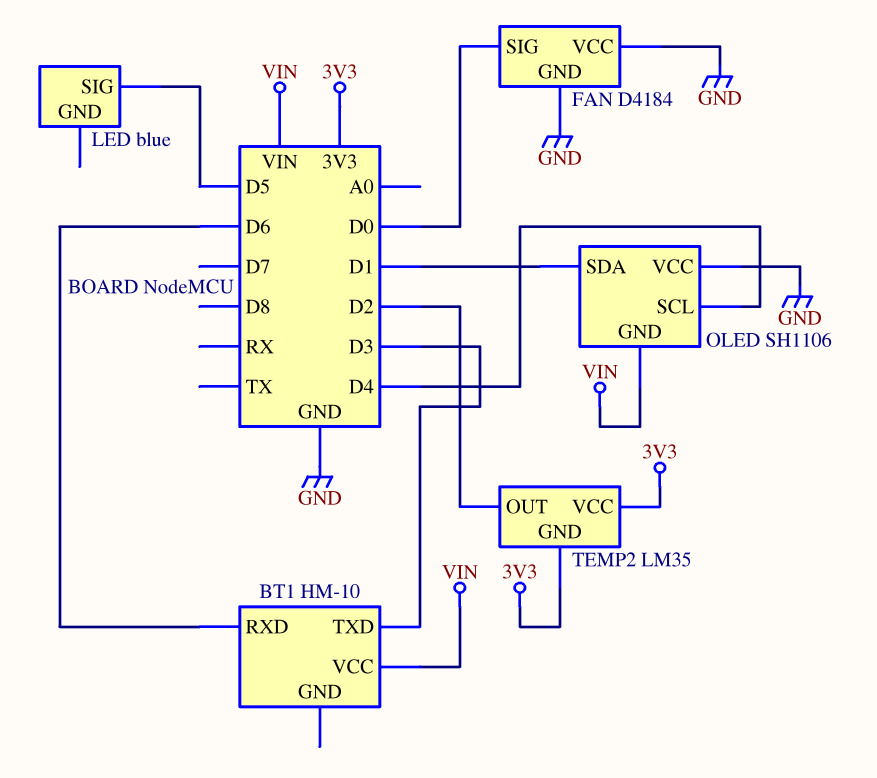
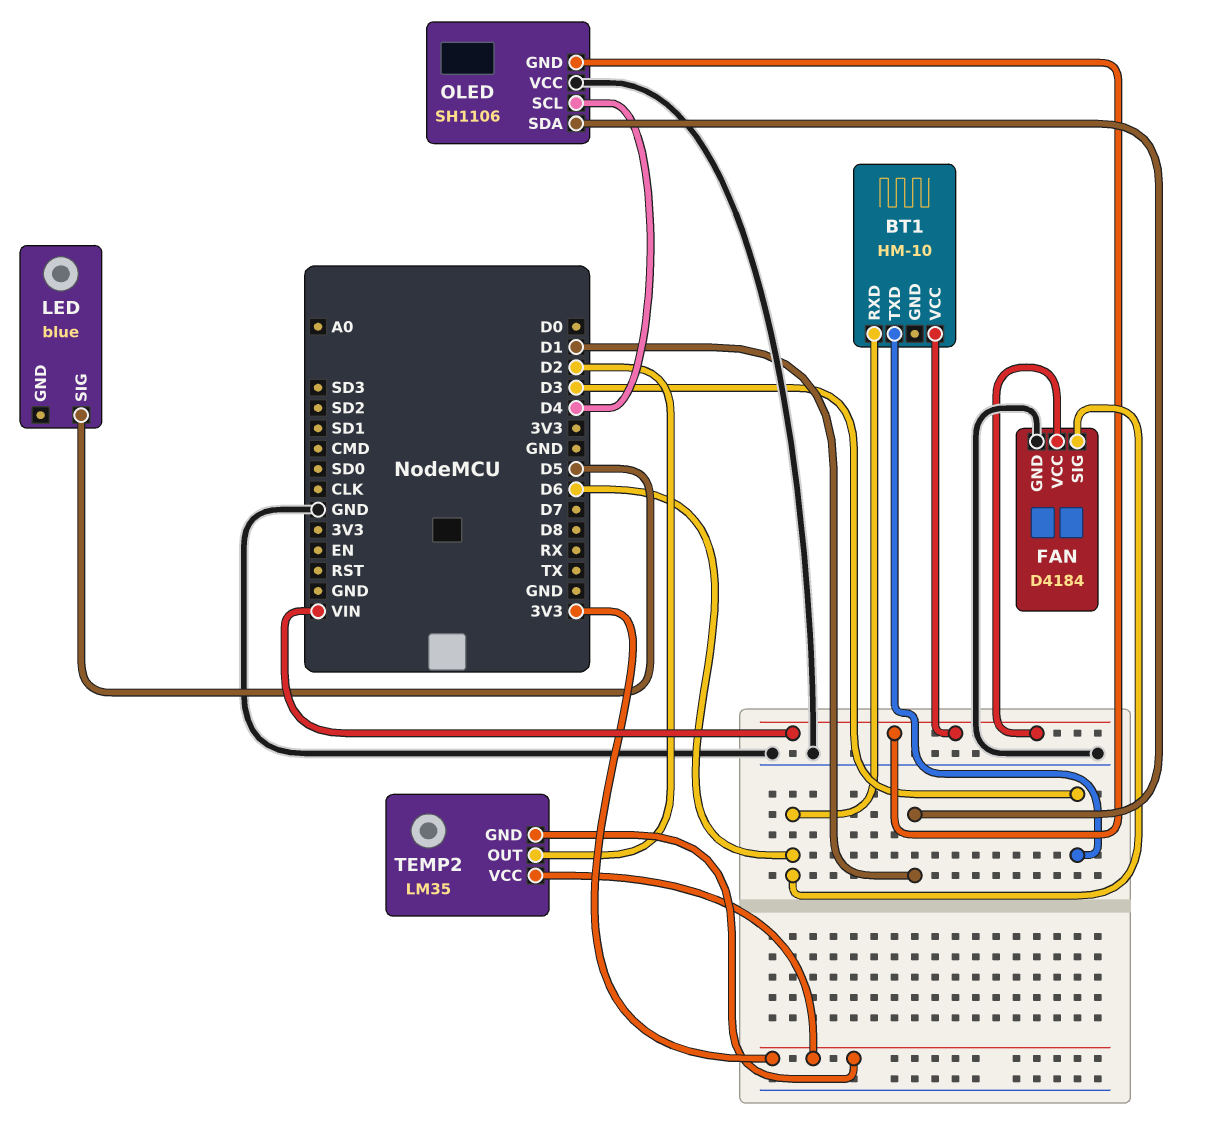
FAN pin SIG: D0 -> D6
FAN pin VCC: GND -> VIN

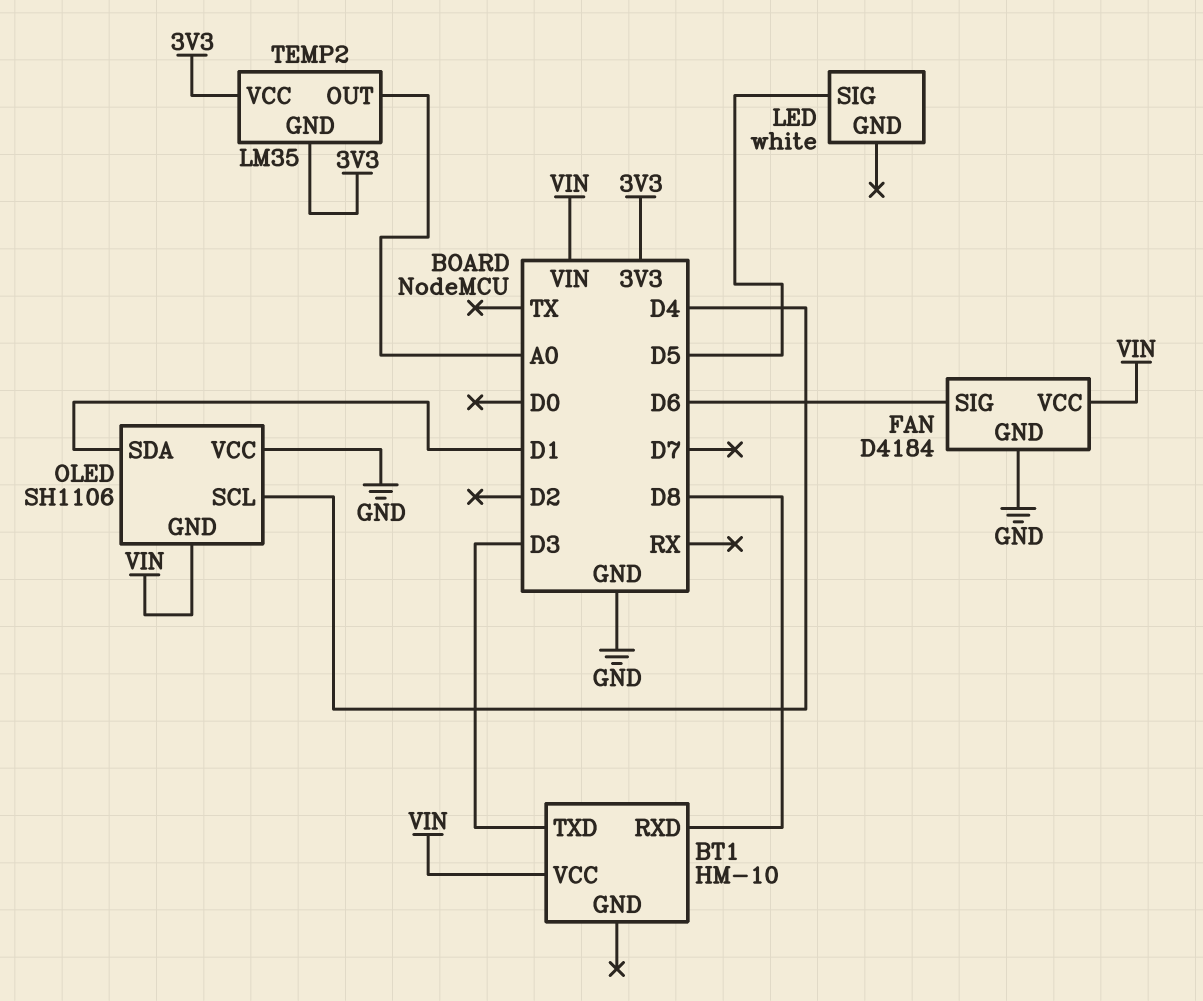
BT1 pin RXD: D6 -> D8
LED: blue -> white
TEMP2 pin OUT: D2 -> A0

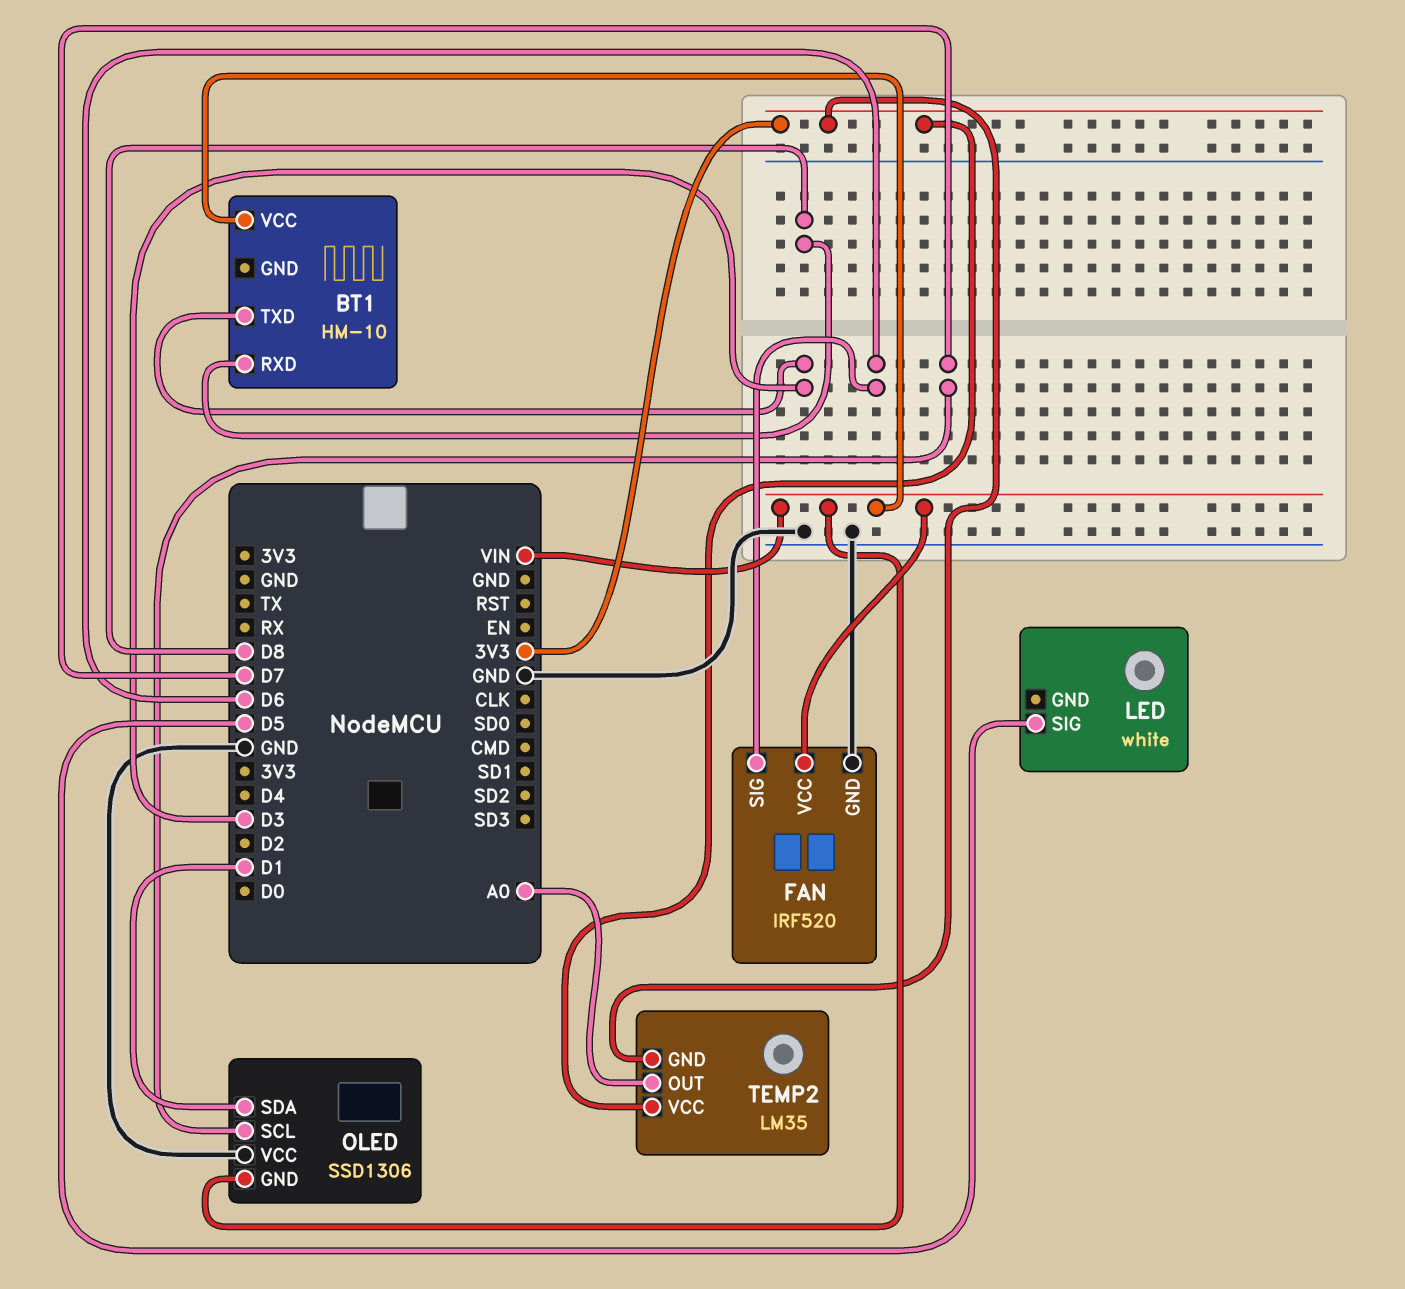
FAN: D4184 -> IRF520
OLED: SH1106 -> SSD1306
OLED pin SCL: D4 -> D7

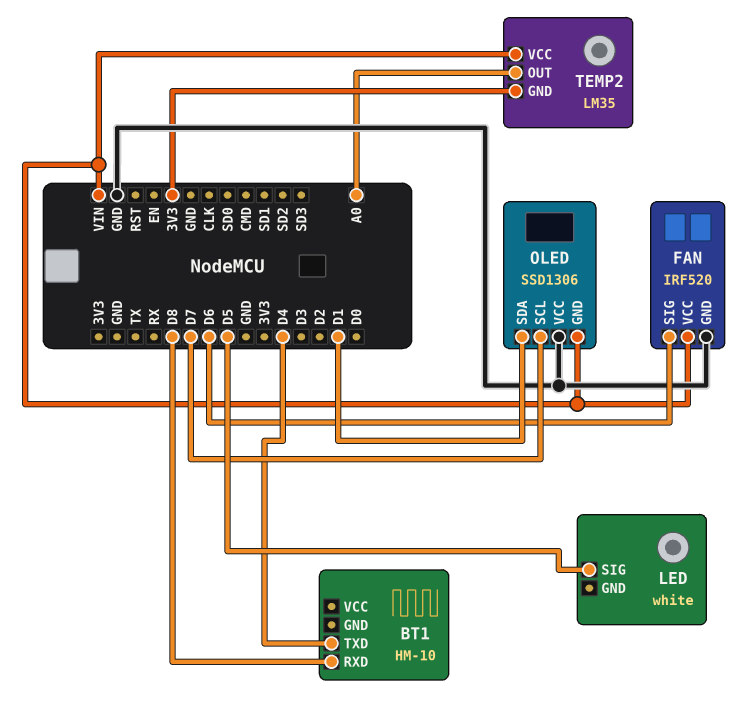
BT1 pin TXD: D3 -> D4
BT1 pin VCC: VIN -> none
TEMP2 pin VCC: 3V3 -> VIN

